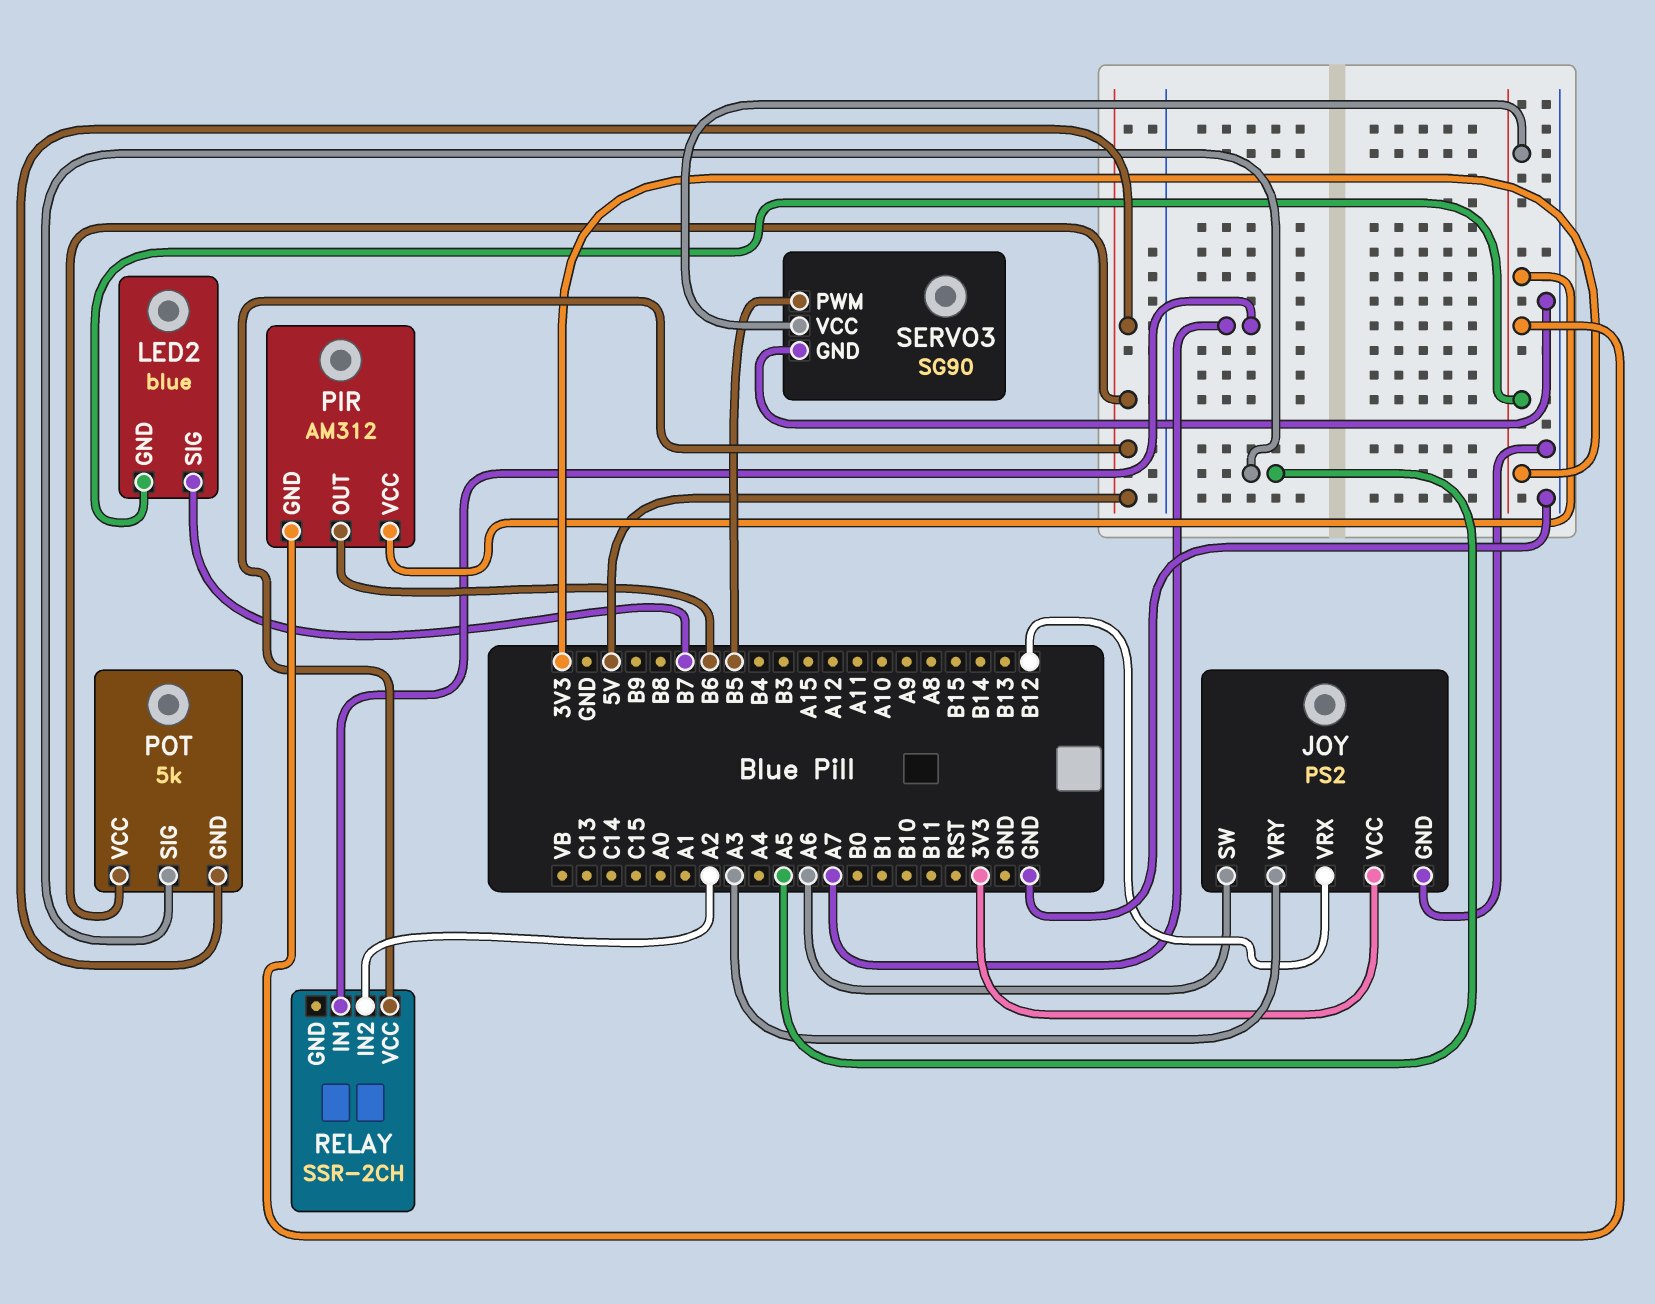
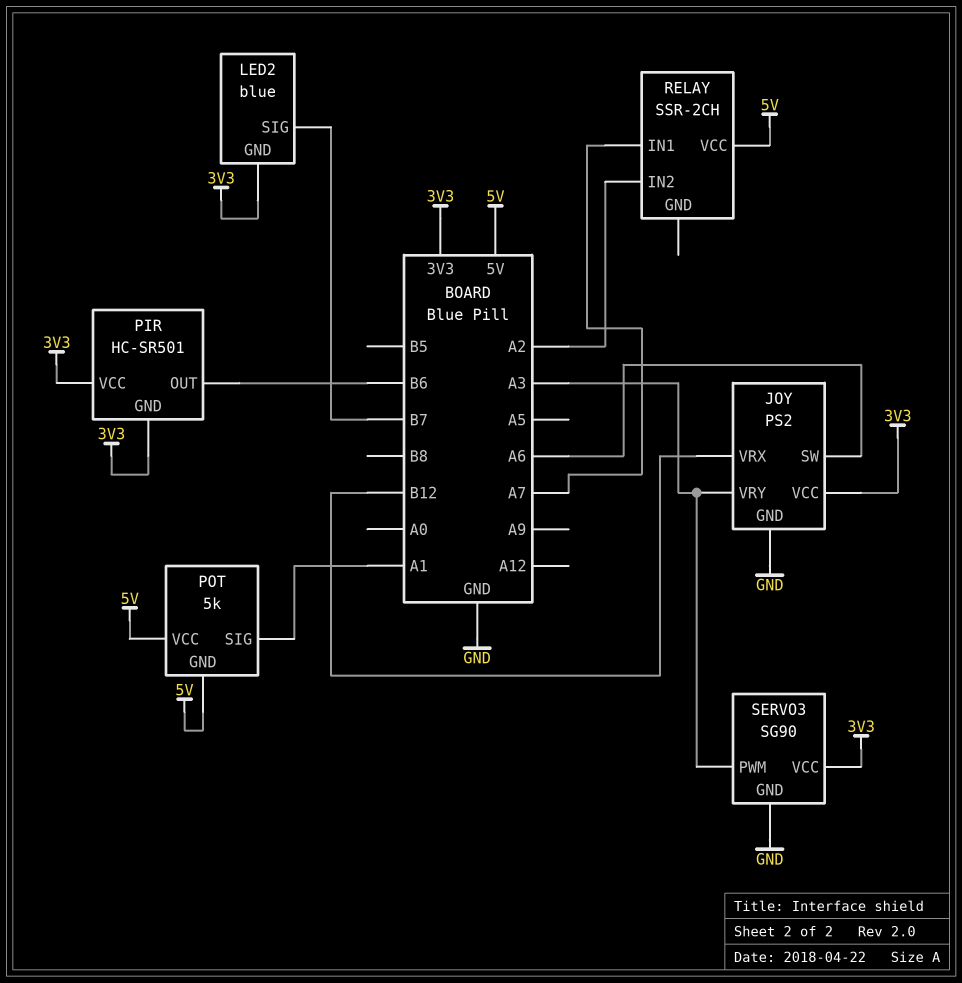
PIR: AM312 -> HC-SR501
POT pin SIG: A5 -> A1
SERVO3 pin PWM: B5 -> A3

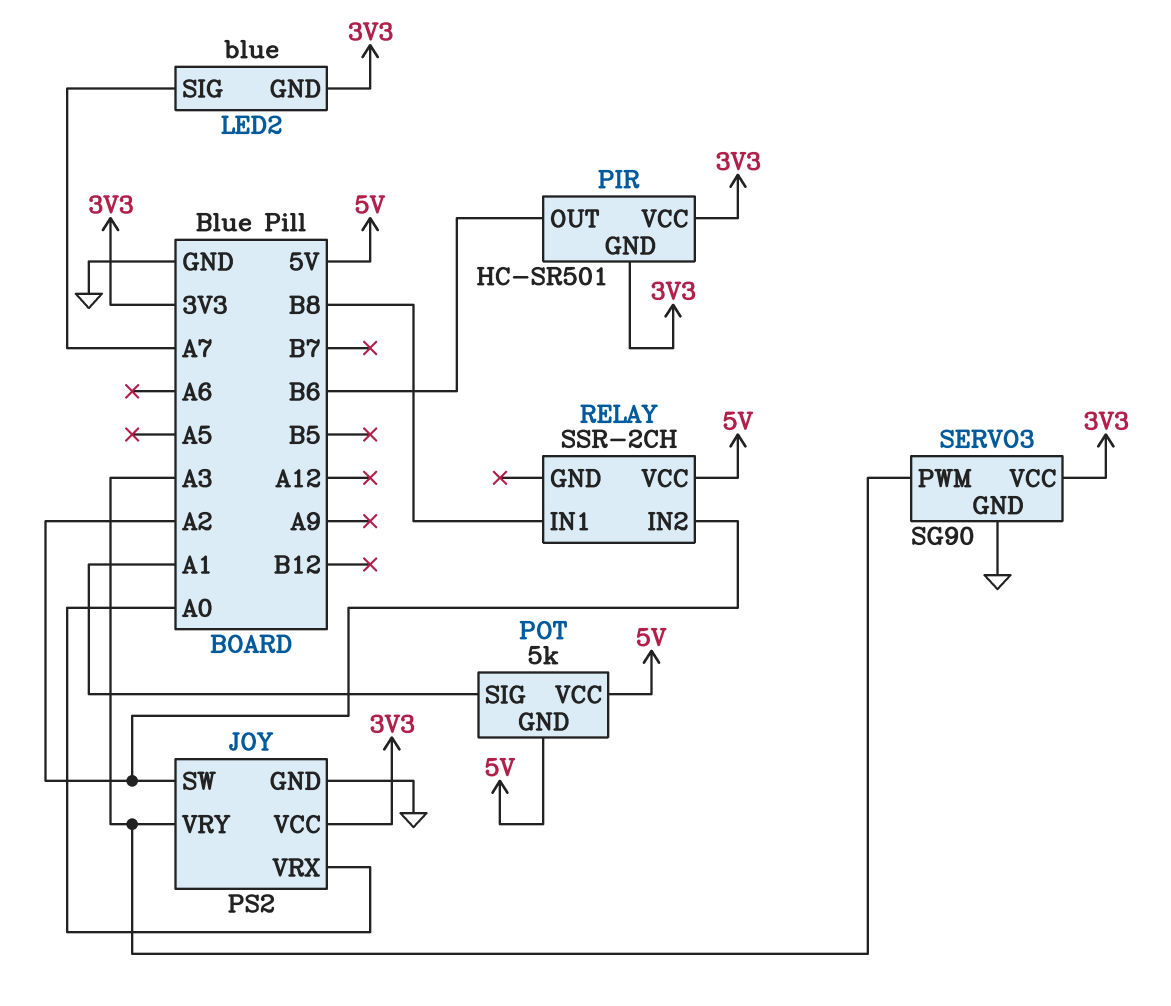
JOY pin SW: A6 -> A2
JOY pin VRX: B12 -> A0
LED2 pin SIG: B7 -> A7
RELAY pin IN1: A7 -> B8

